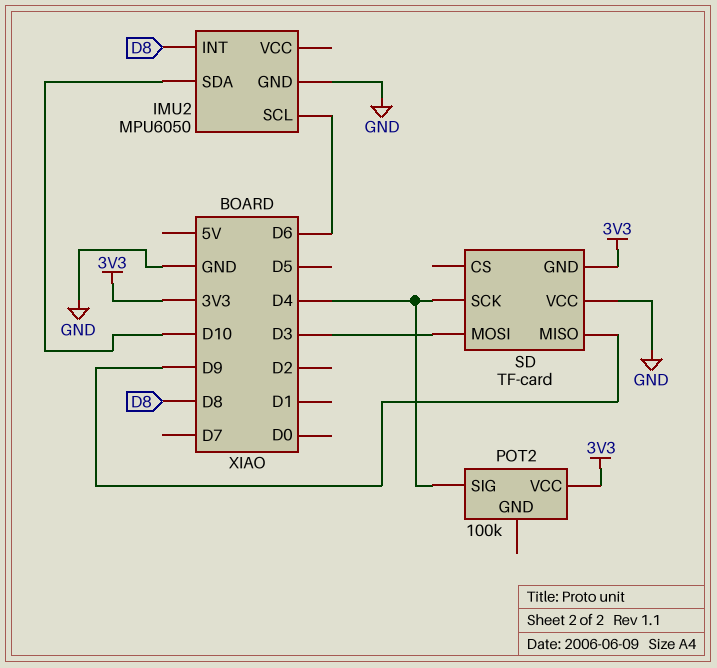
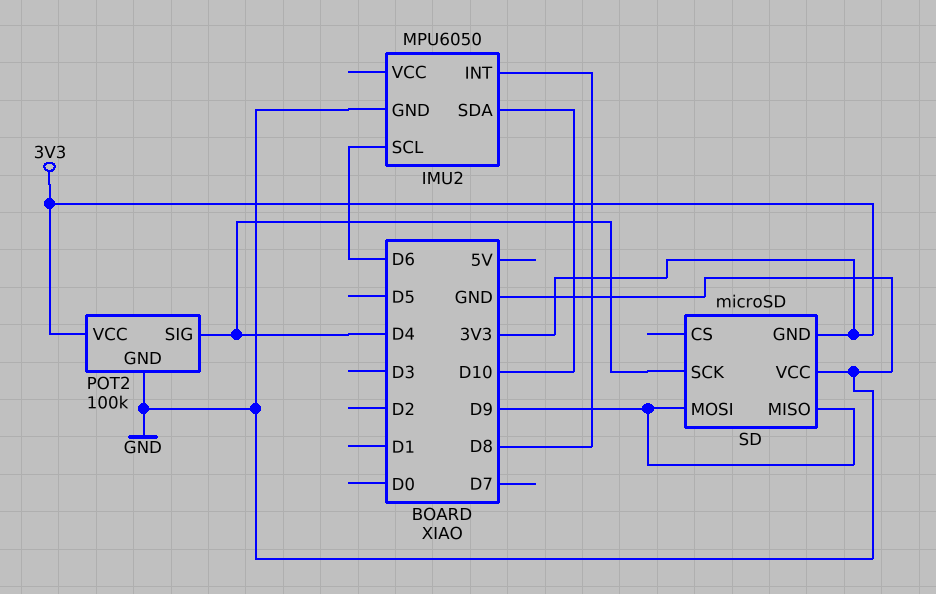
POT2 pin GND: none -> GND
SD: TF-card -> microSD
SD pin MOSI: D3 -> D9

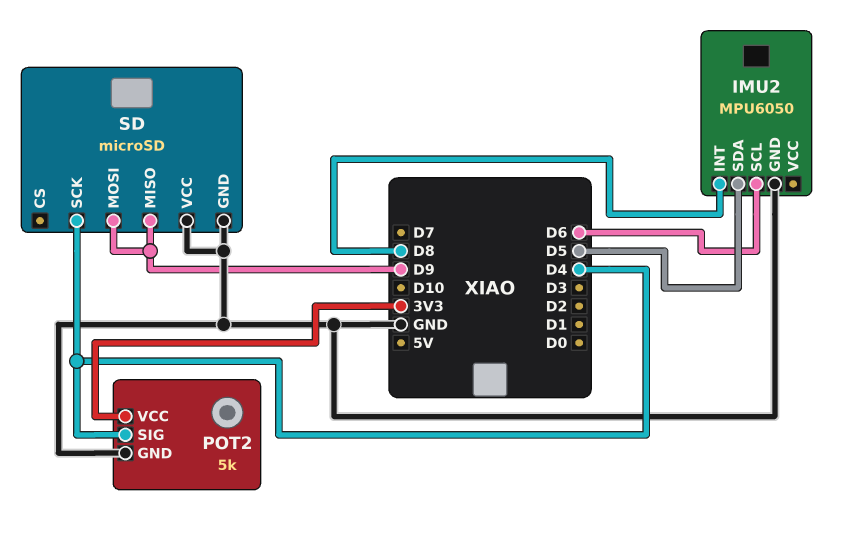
IMU2 pin SDA: D10 -> D5
POT2: 100k -> 5k
SD pin GND: 3V3 -> GND

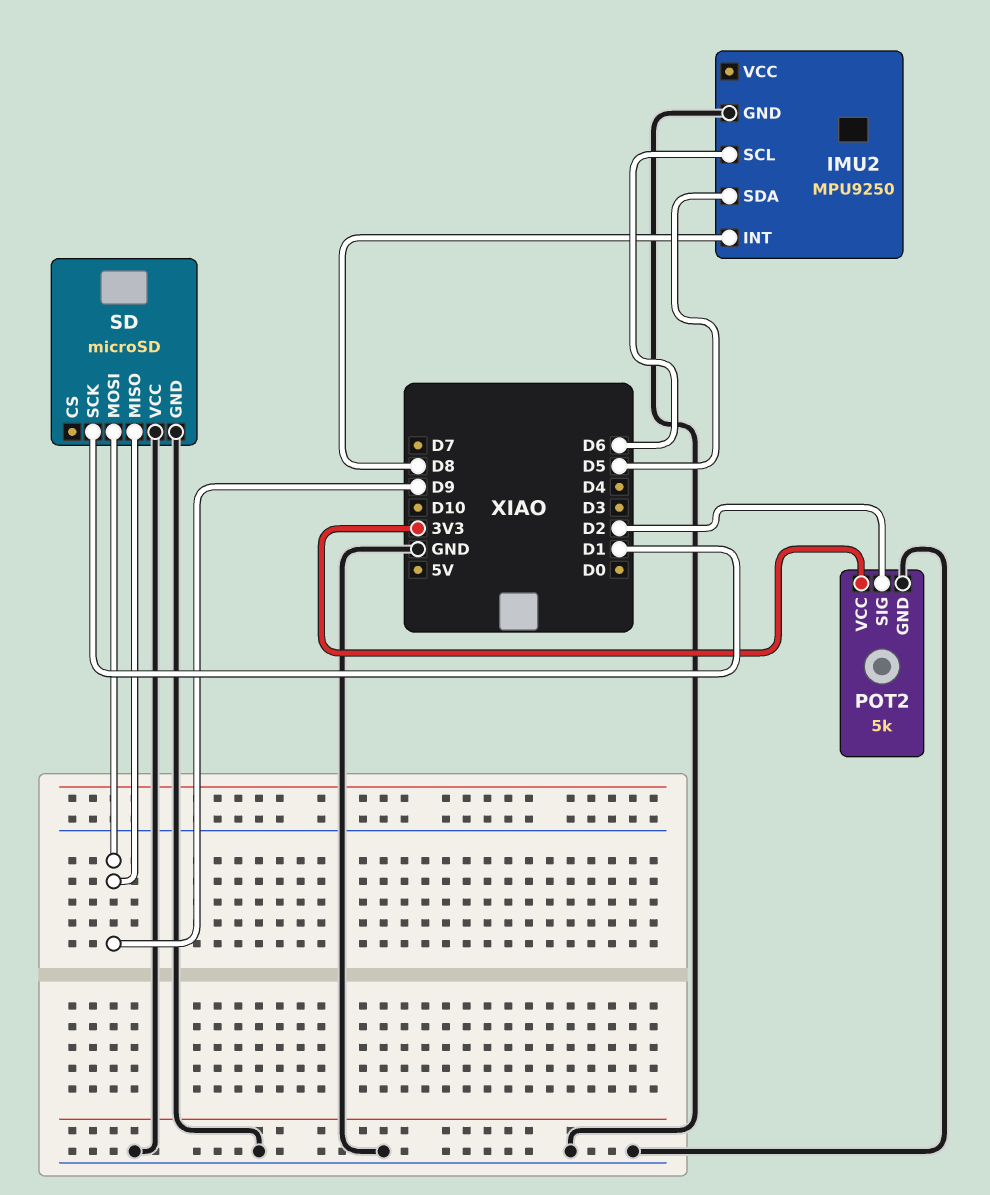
IMU2: MPU6050 -> MPU9250
POT2 pin SIG: D4 -> D2
SD pin SCK: D4 -> D1

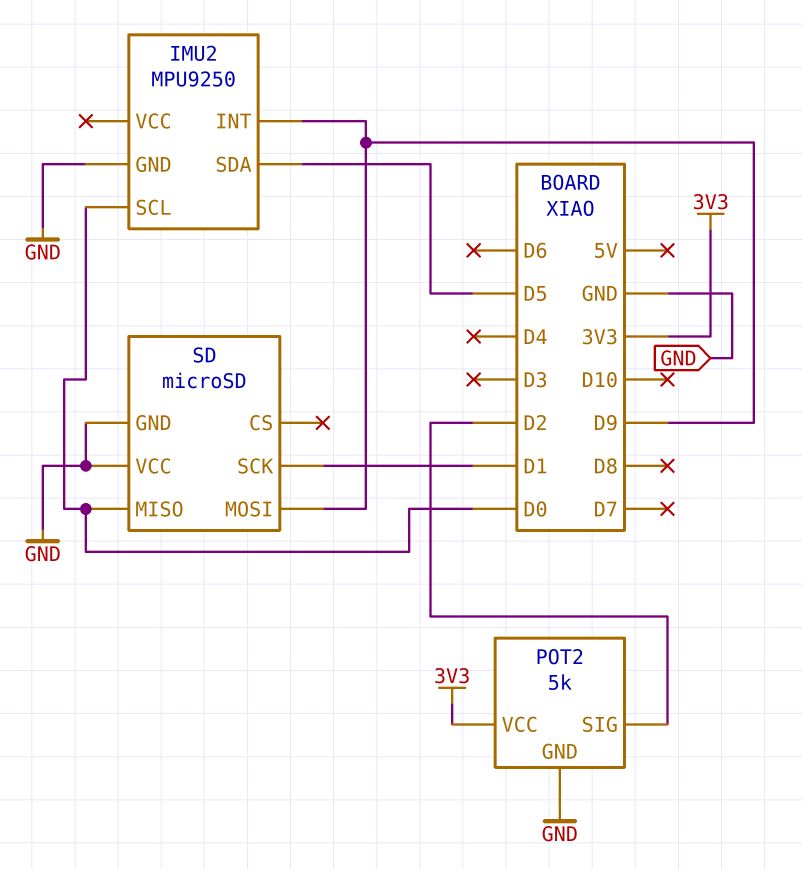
IMU2 pin INT: D8 -> D9
IMU2 pin SCL: D6 -> D0
SD pin MISO: D9 -> D0

